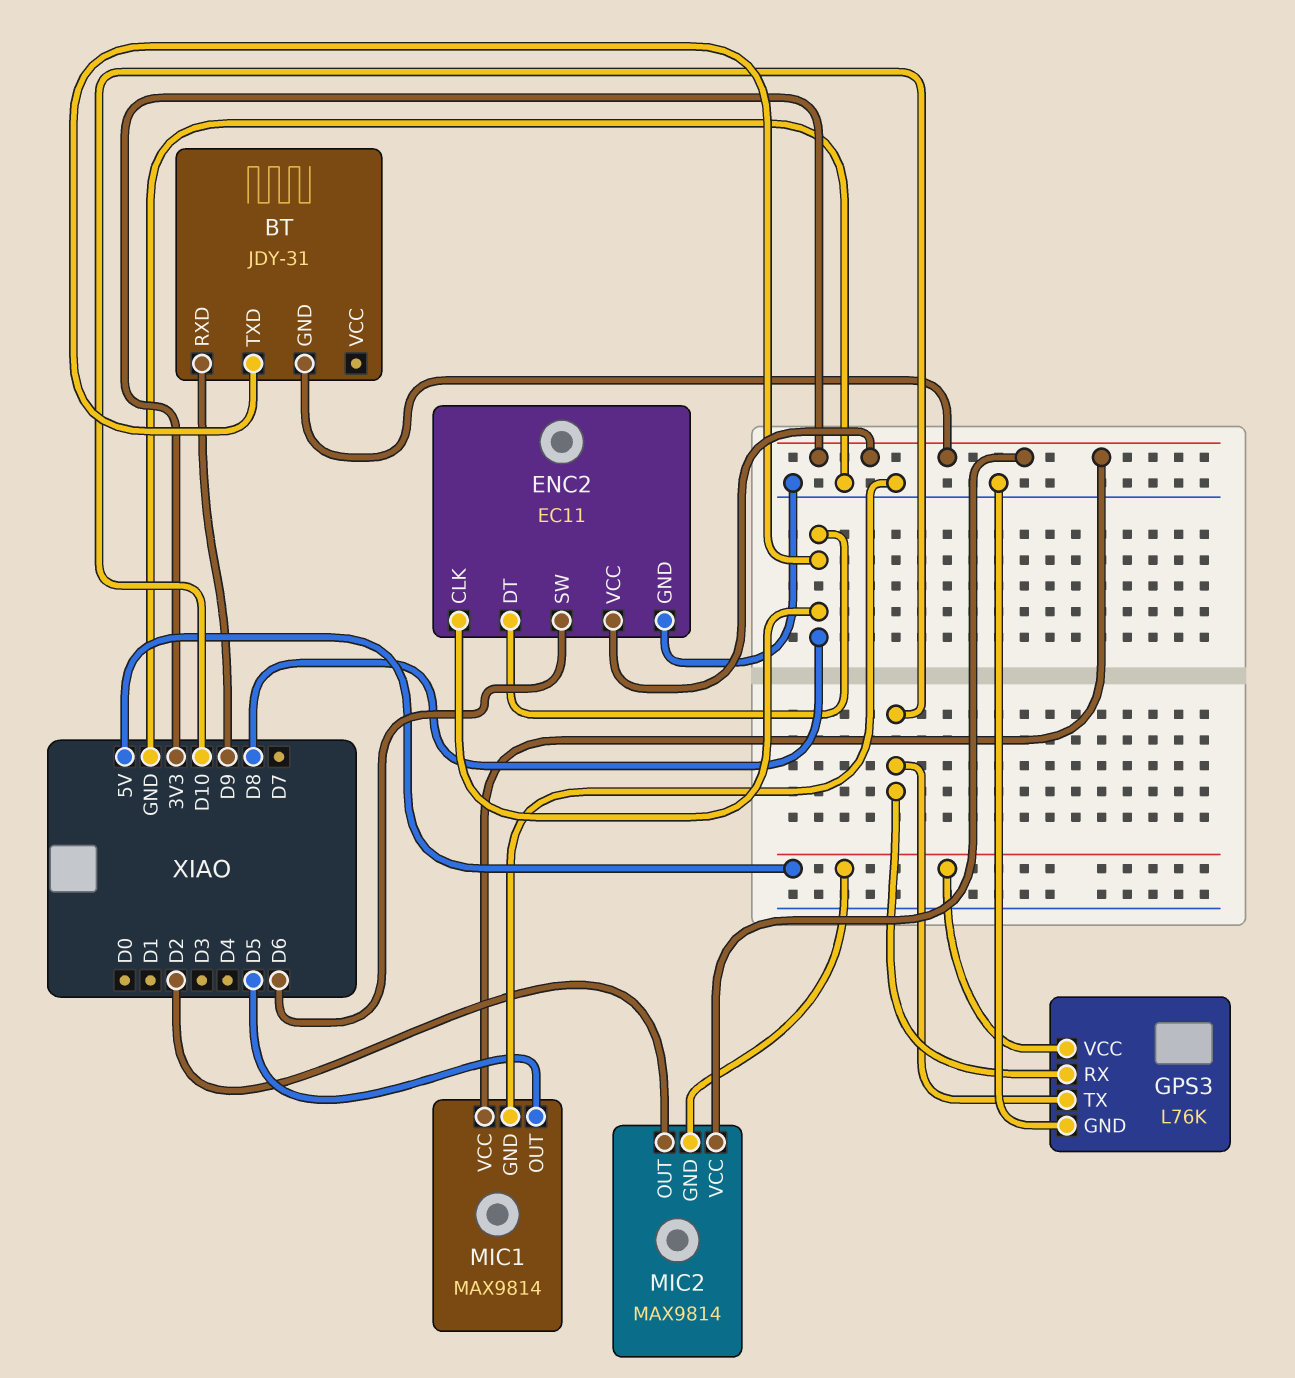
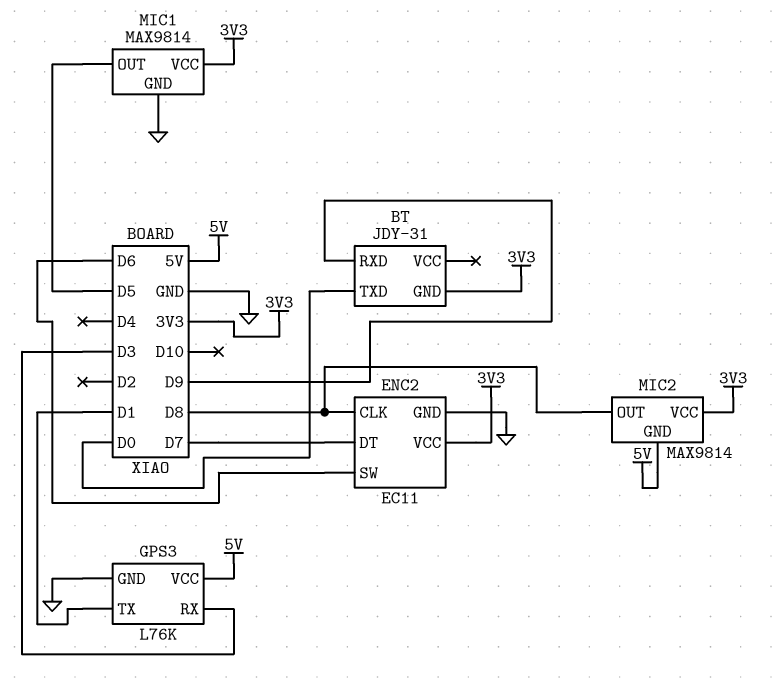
BT pin TXD: D8 -> D0
ENC2 pin DT: D8 -> D7
GPS3 pin RX: D10 -> D3
GPS3 pin TX: D10 -> D1
MIC2 pin OUT: D2 -> D8

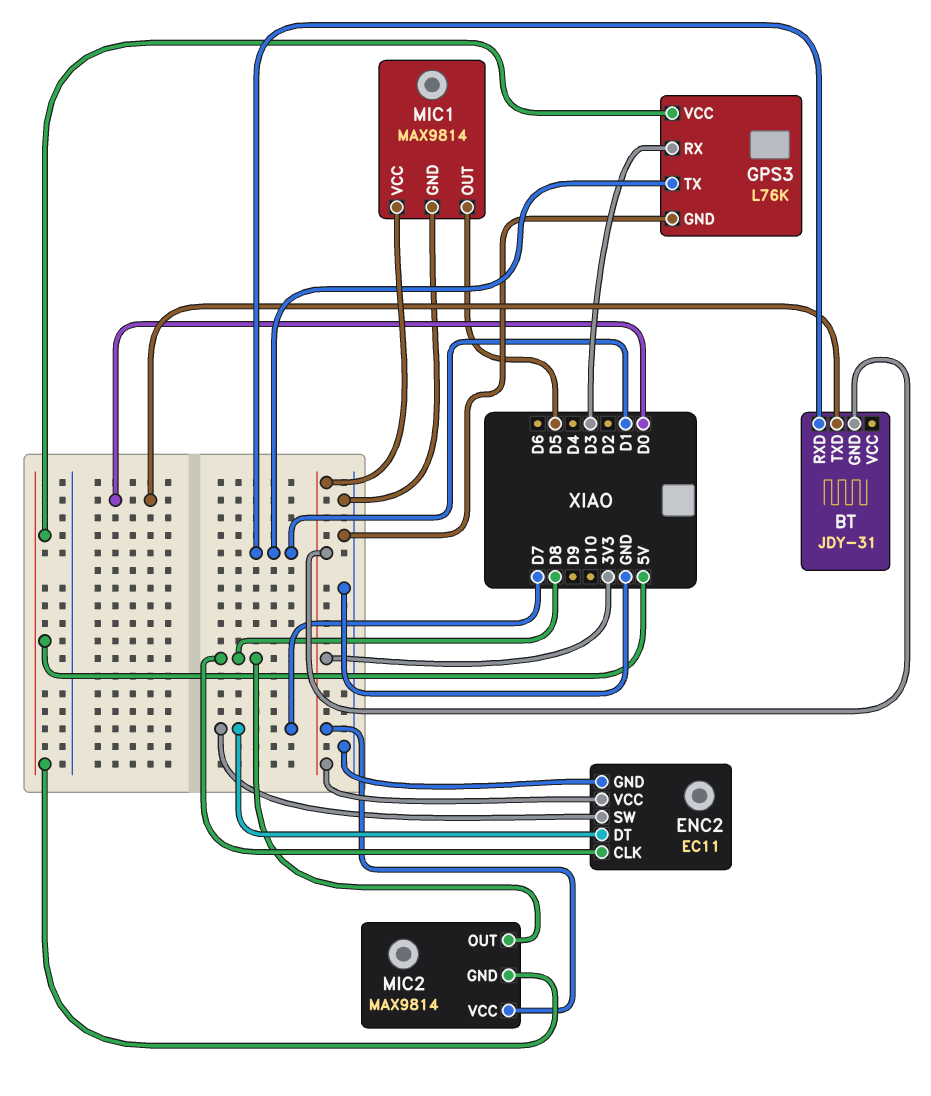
BT pin RXD: D9 -> D1
ENC2 pin SW: D6 -> D7

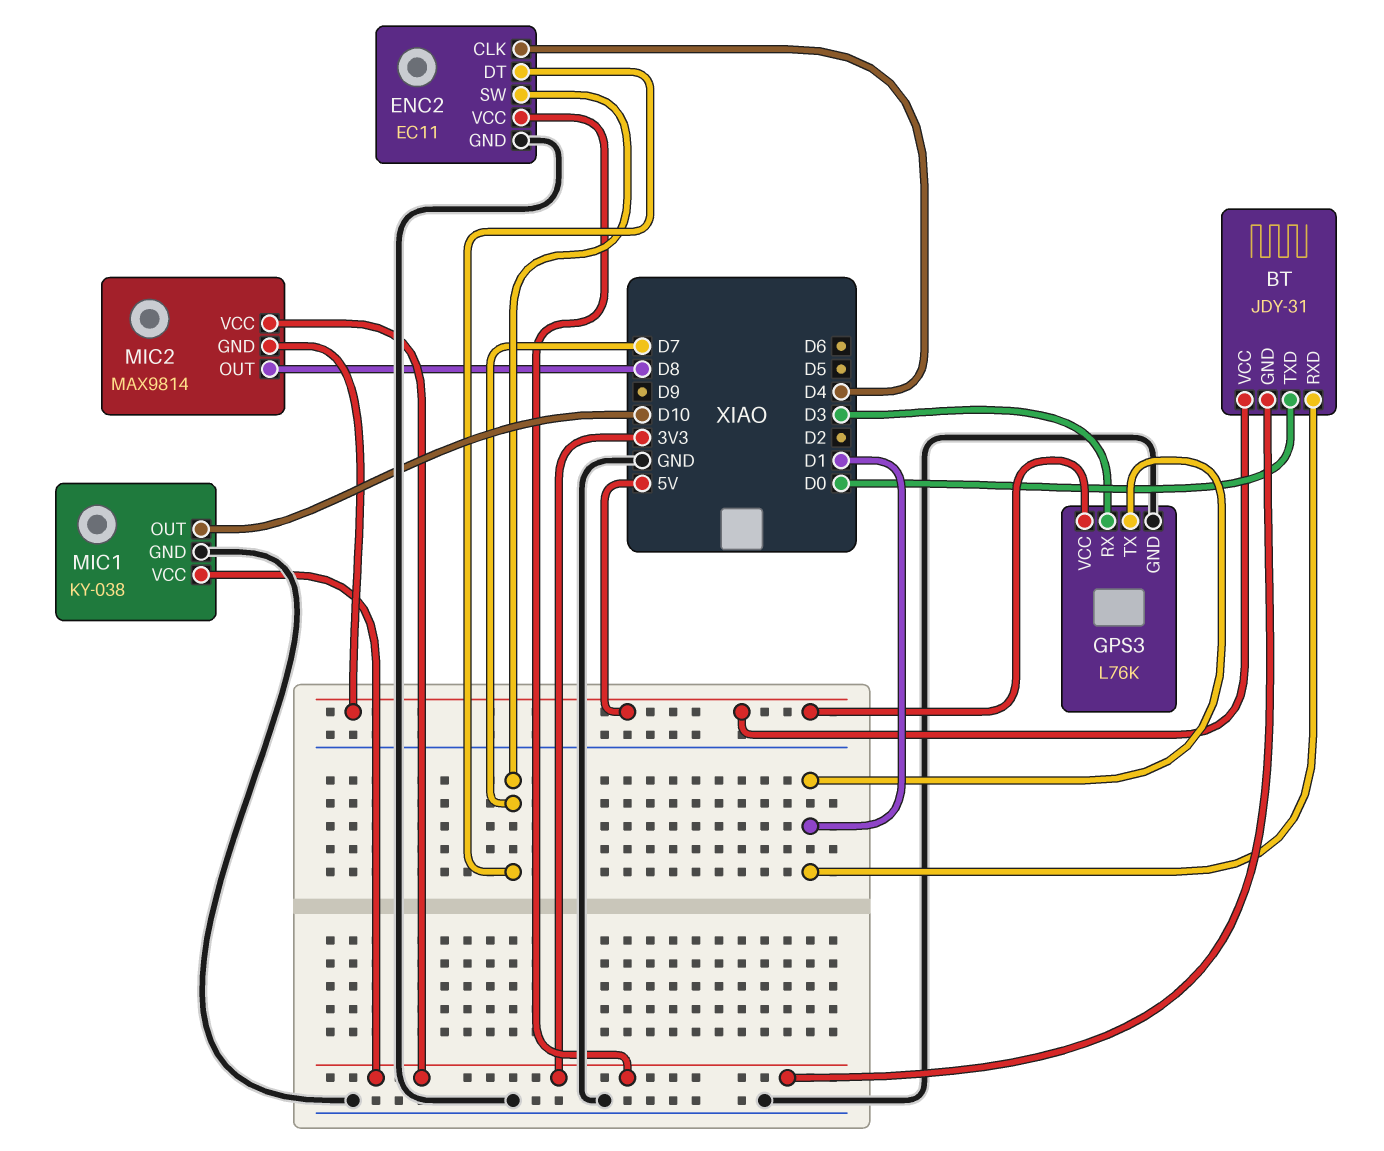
BT pin VCC: none -> 5V
ENC2 pin CLK: D8 -> D4
MIC1: MAX9814 -> KY-038
MIC1 pin OUT: D5 -> D10

